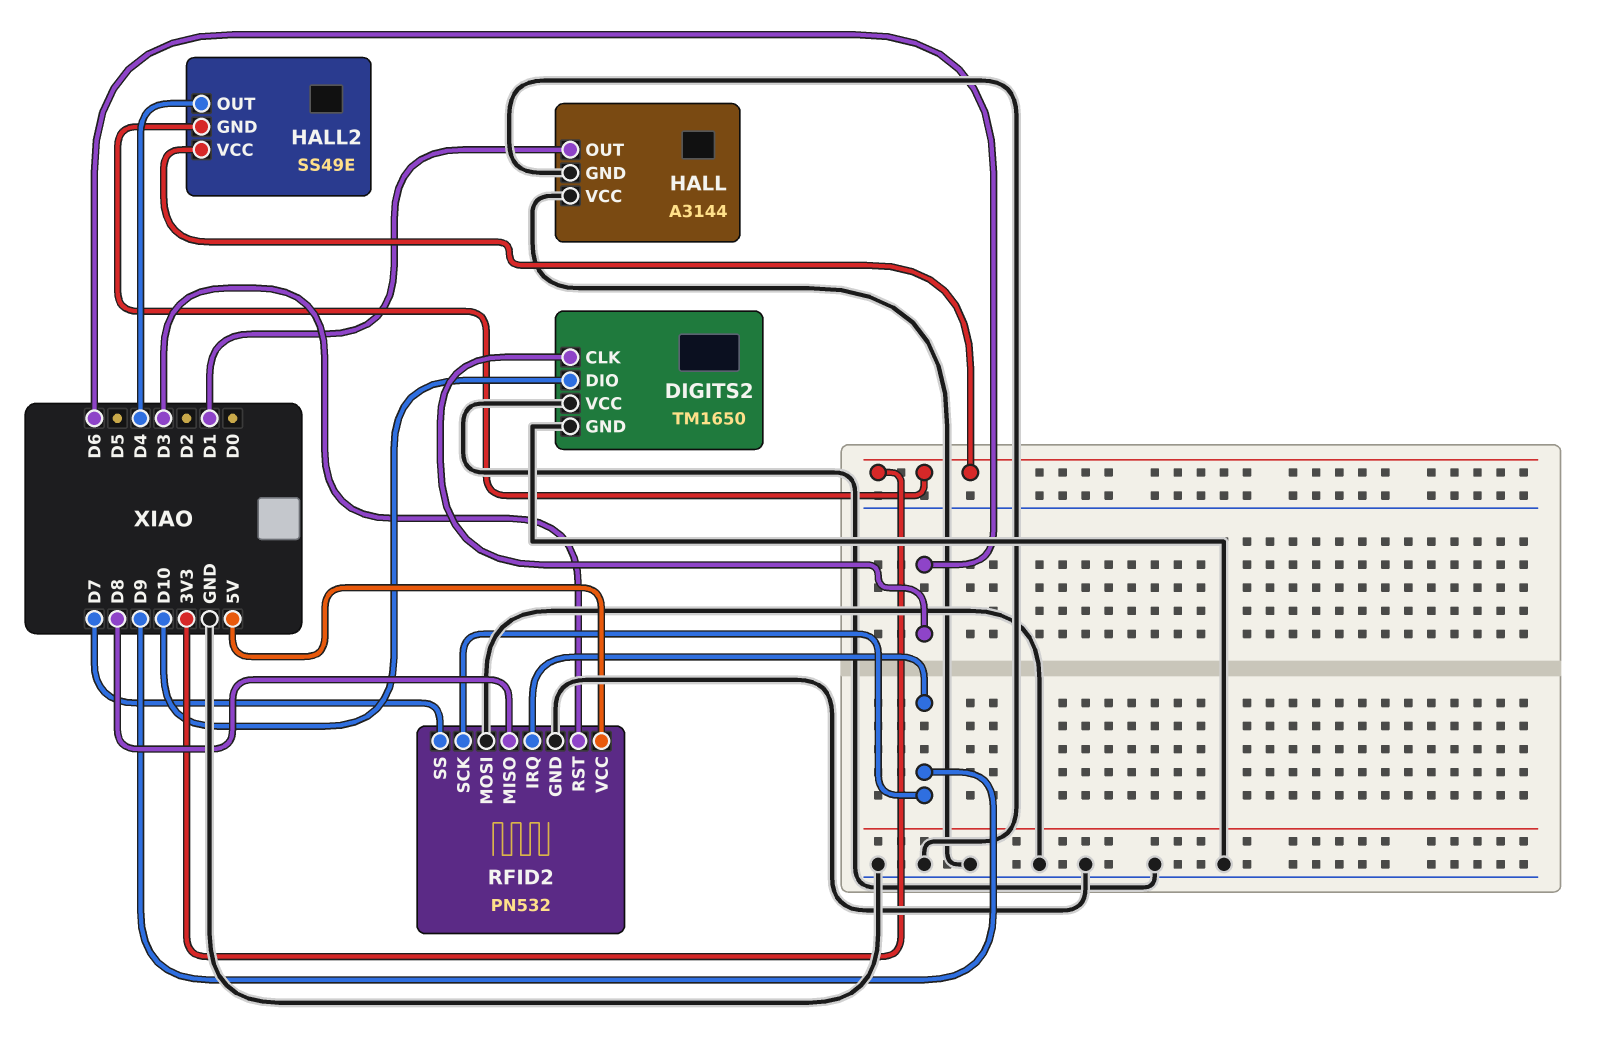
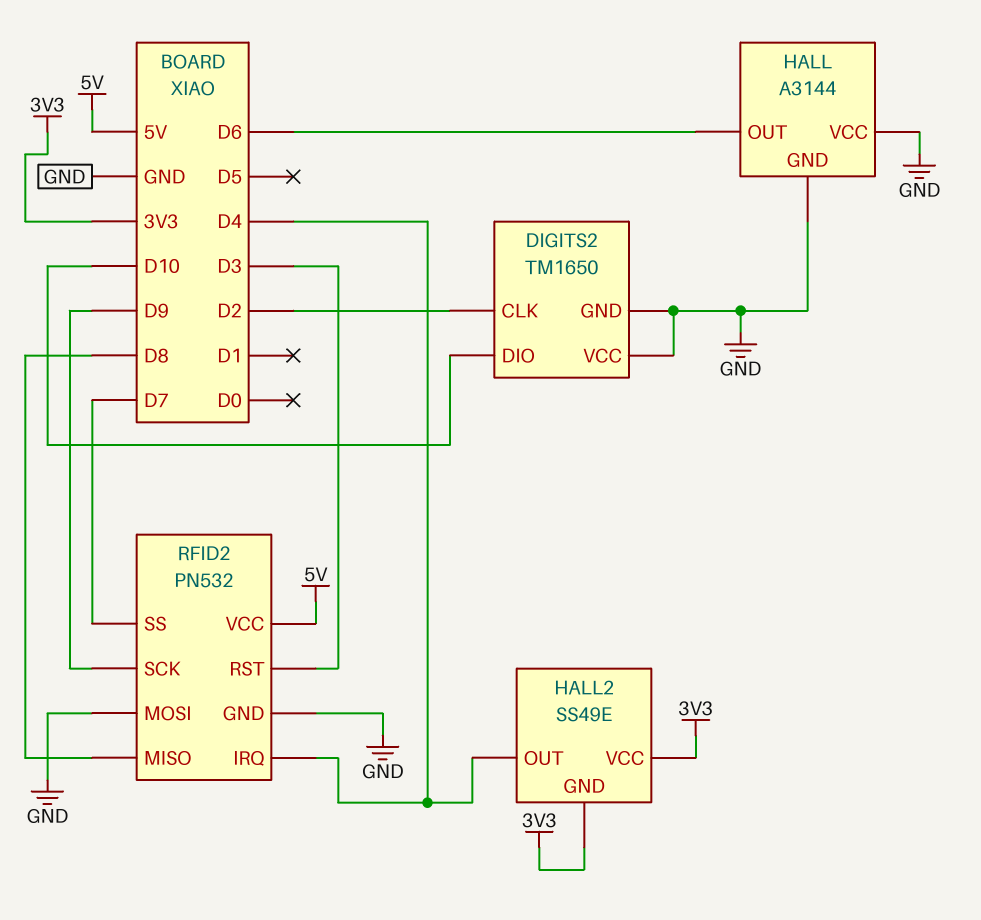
DIGITS2 pin CLK: D6 -> D2
HALL pin OUT: D1 -> D6
RFID2 pin IRQ: D9 -> D4

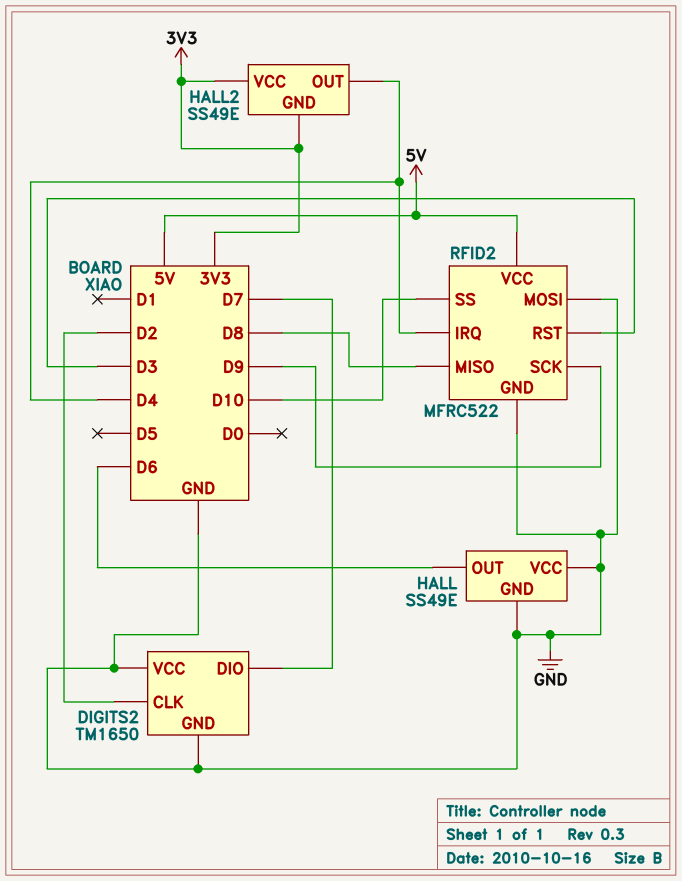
DIGITS2 pin DIO: D10 -> D7
HALL: A3144 -> SS49E
RFID2: PN532 -> MFRC522
RFID2 pin SS: D7 -> D10

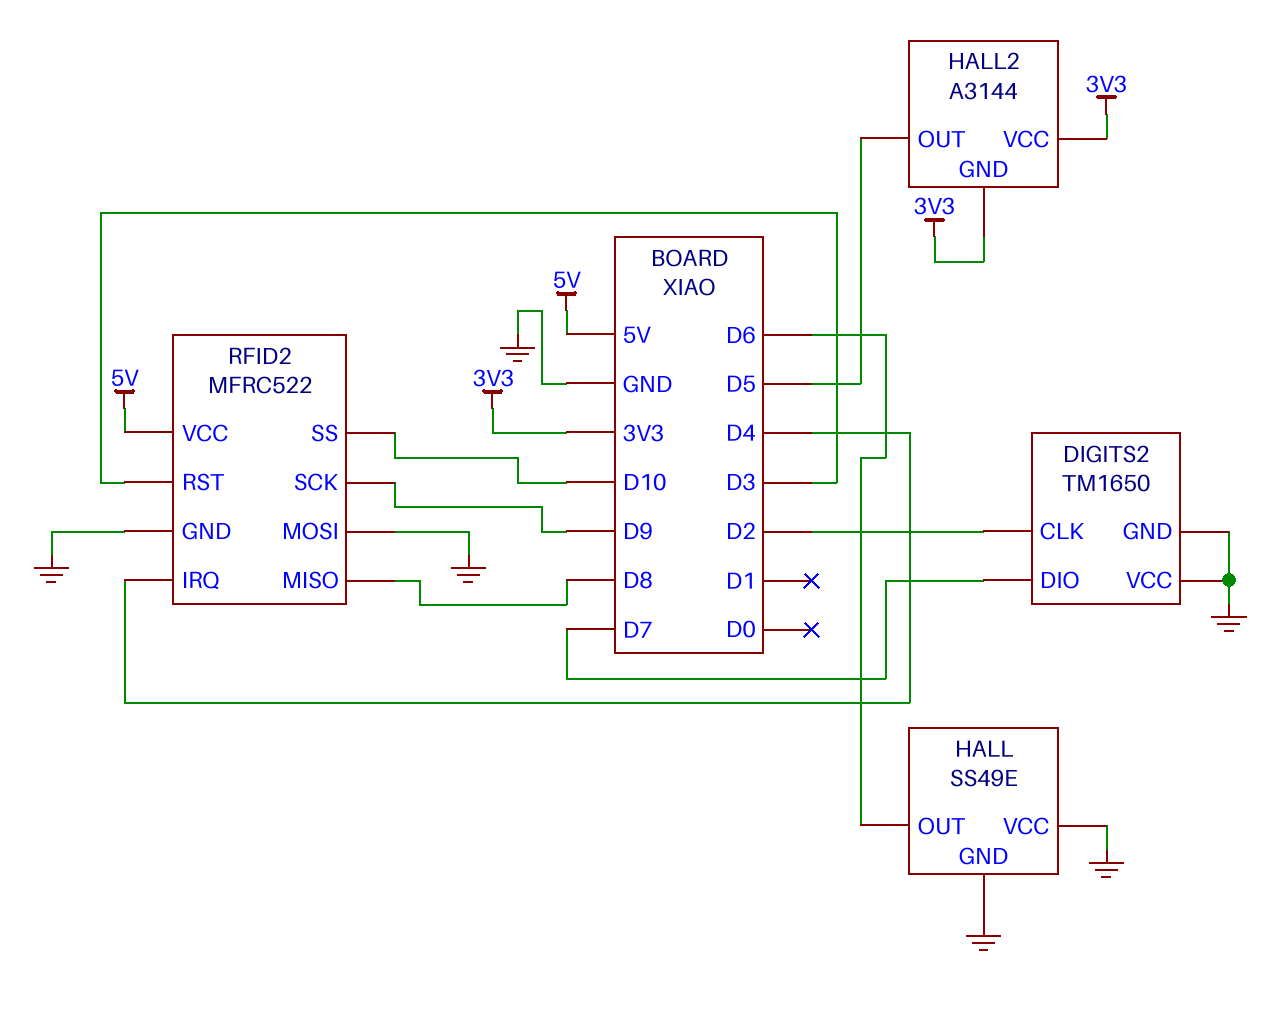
HALL2: SS49E -> A3144
HALL2 pin OUT: D4 -> D5

